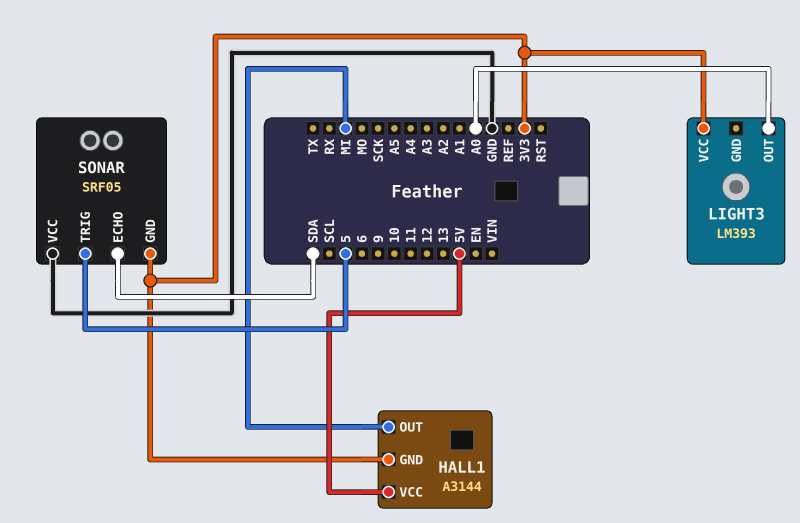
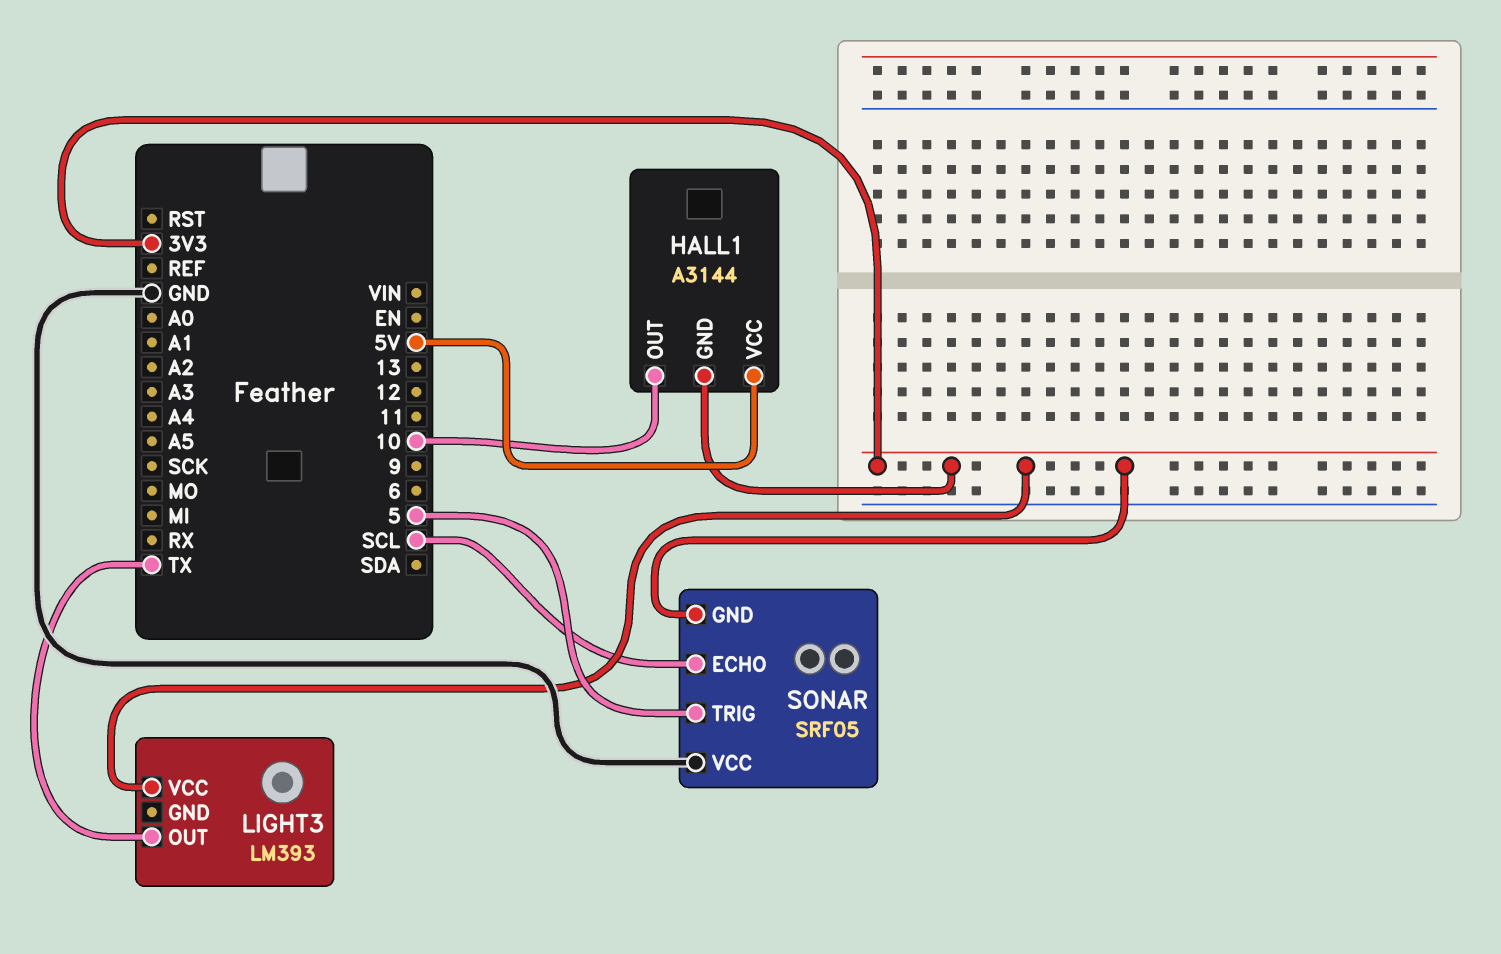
HALL1 pin OUT: MI -> 10
LIGHT3 pin OUT: A0 -> TX
SONAR pin ECHO: SDA -> SCL

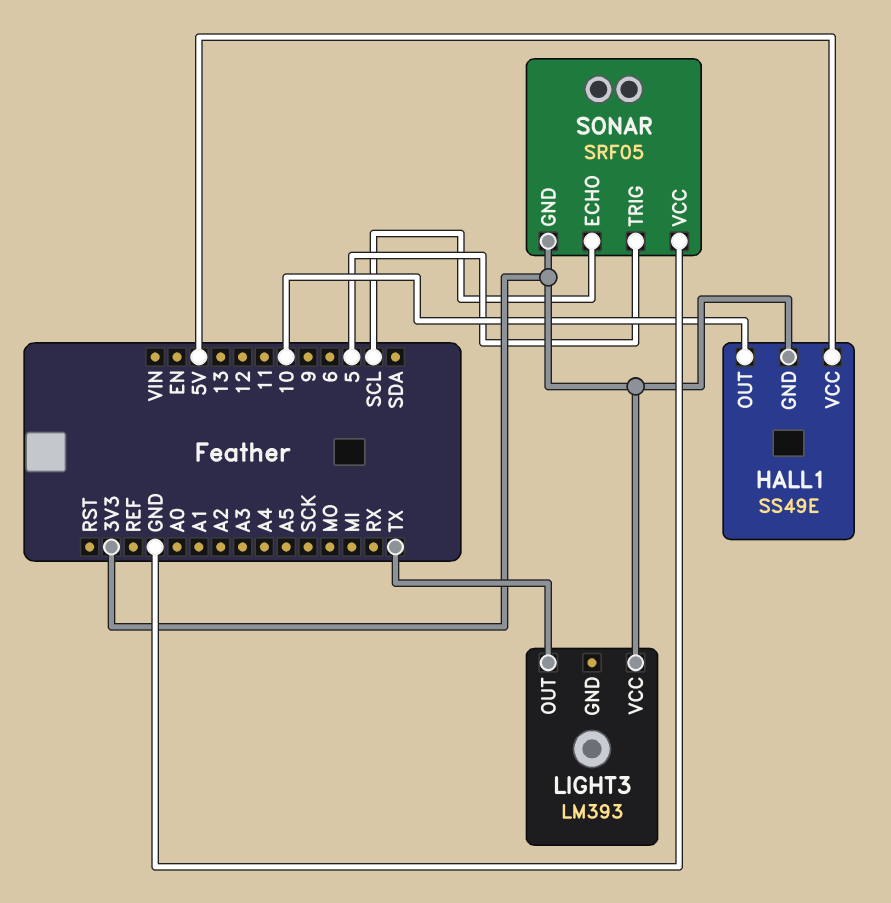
HALL1: A3144 -> SS49E

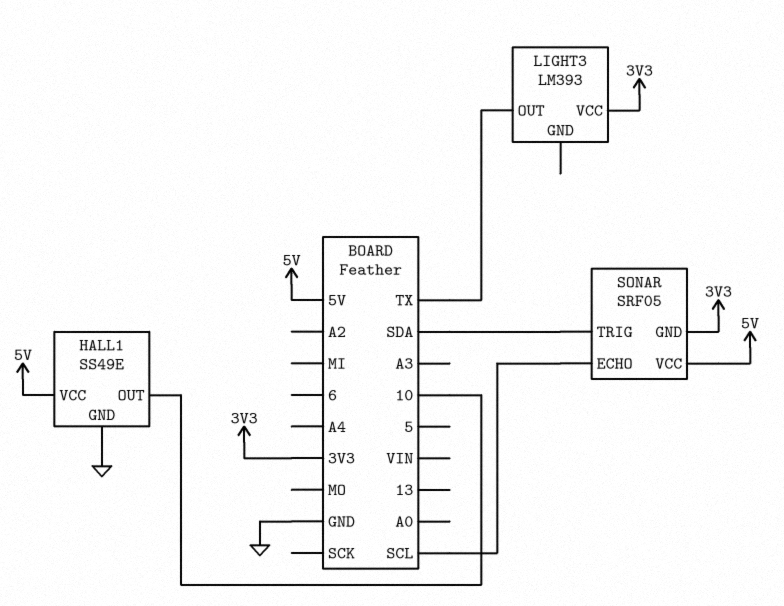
HALL1 pin GND: 3V3 -> GND
SONAR pin TRIG: 5 -> SDA
SONAR pin VCC: GND -> 5V

